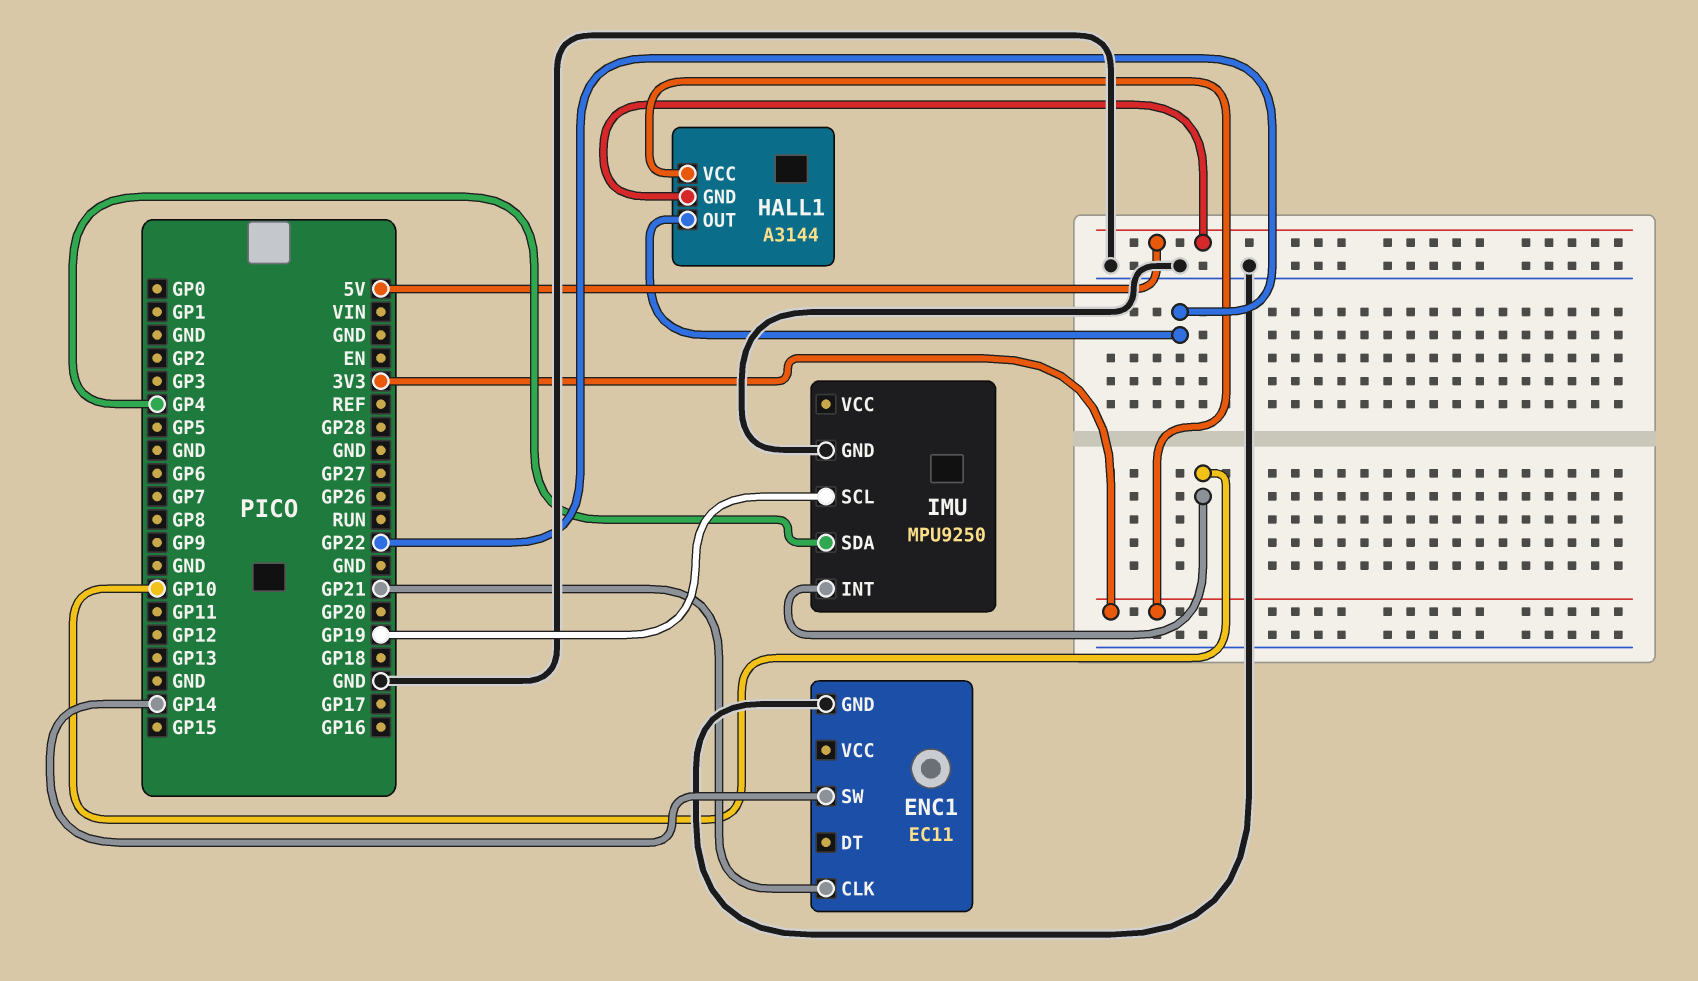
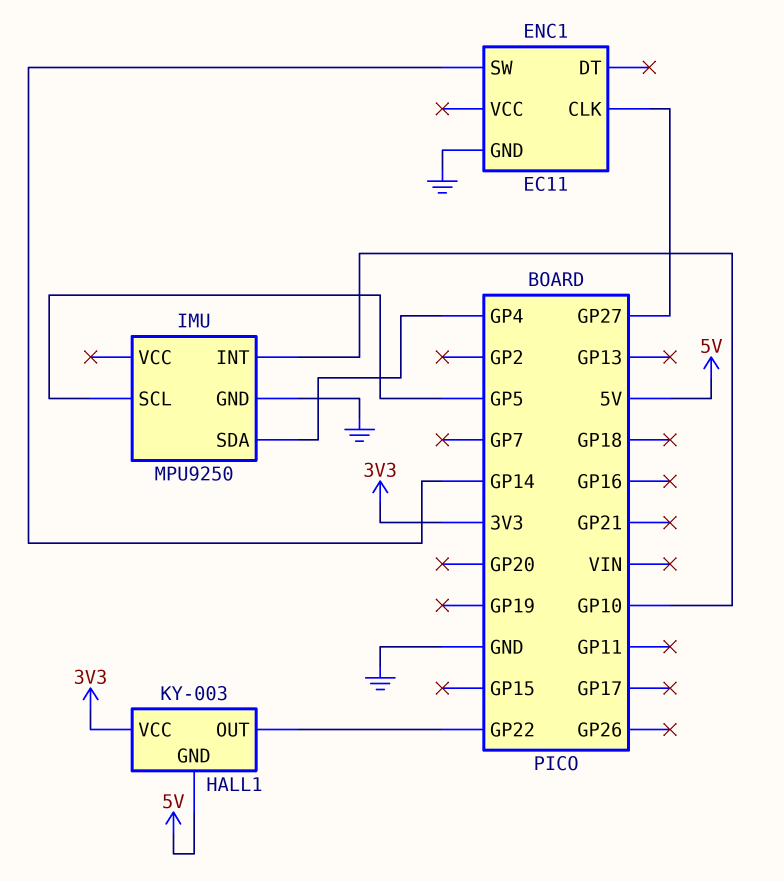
ENC1 pin CLK: GP21 -> GP27
HALL1: A3144 -> KY-003
IMU pin SCL: GP19 -> GP5

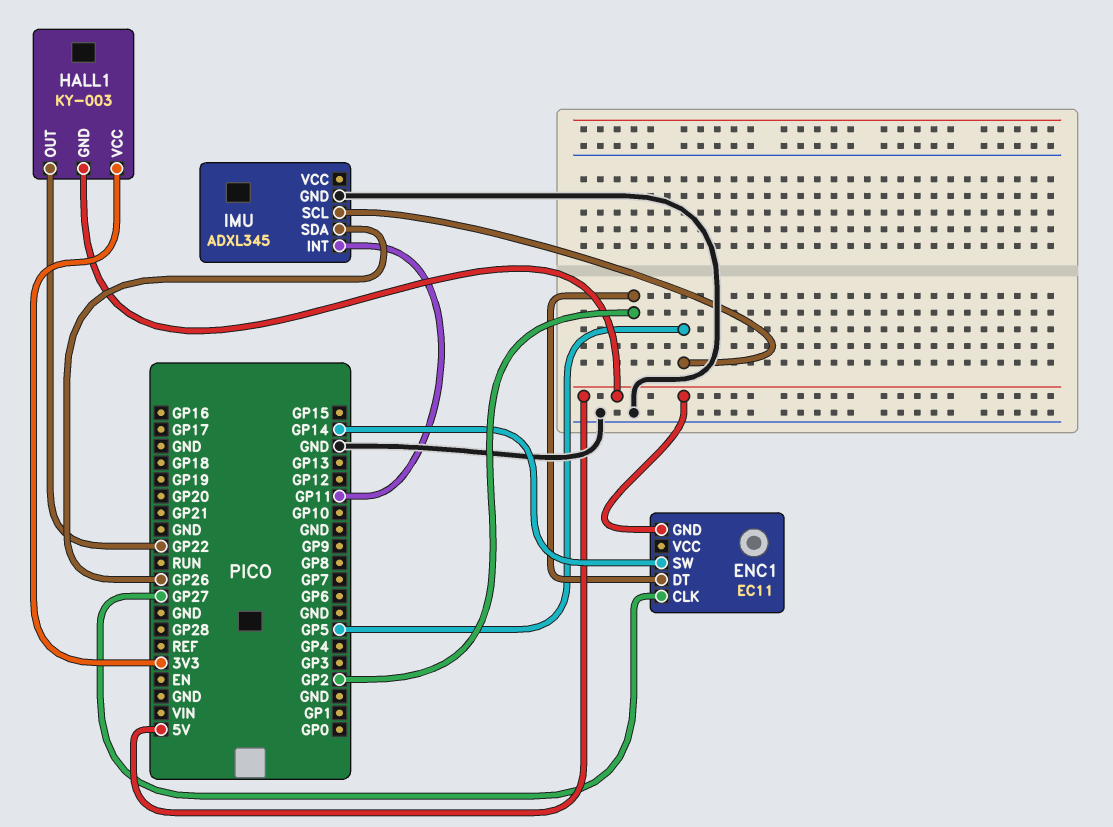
ENC1 pin DT: none -> GP2
ENC1 pin GND: GND -> 5V
IMU: MPU9250 -> ADXL345
IMU pin INT: GP10 -> GP11
IMU pin SDA: GP4 -> GP26

